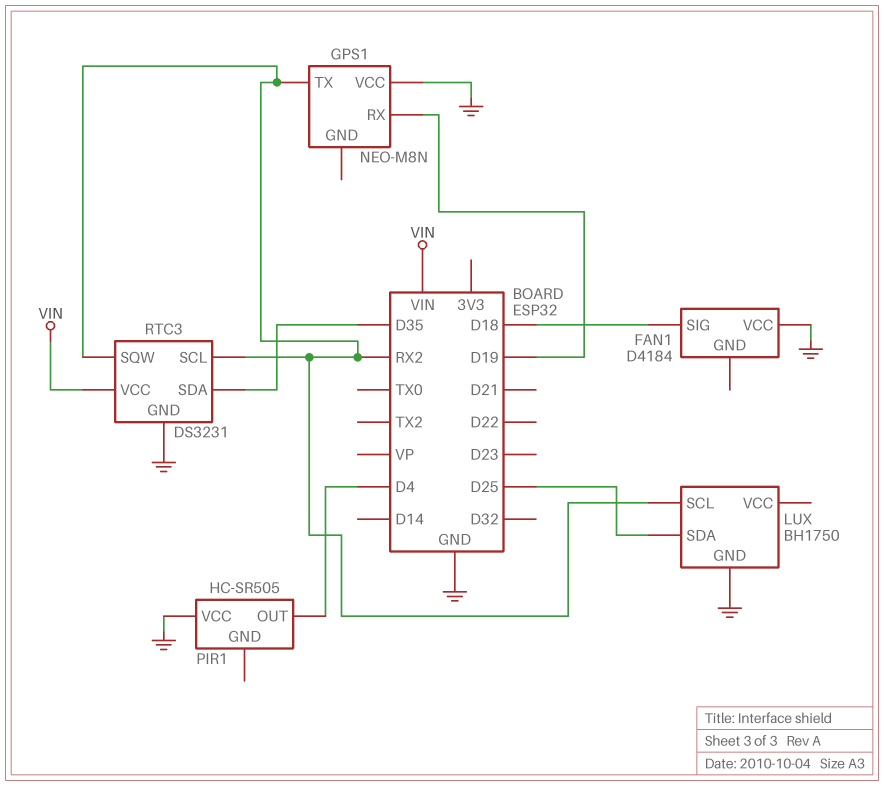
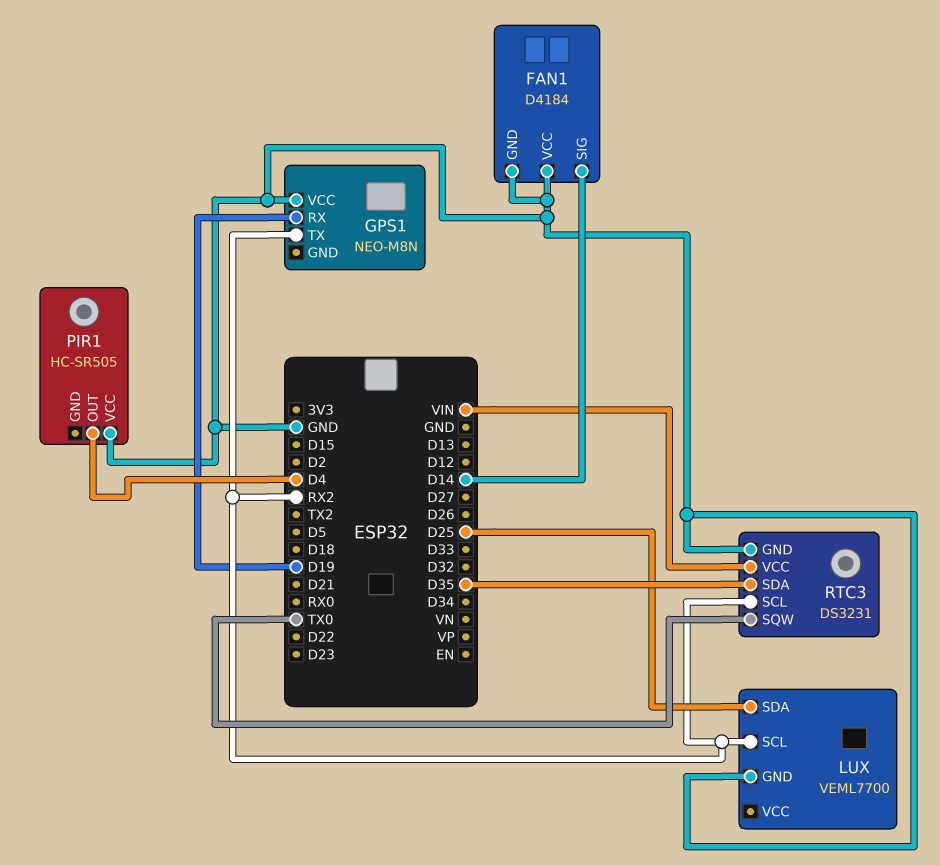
FAN1 pin GND: none -> GND
FAN1 pin SIG: D18 -> D14
LUX: BH1750 -> VEML7700
RTC3 pin SQW: RX2 -> TX0

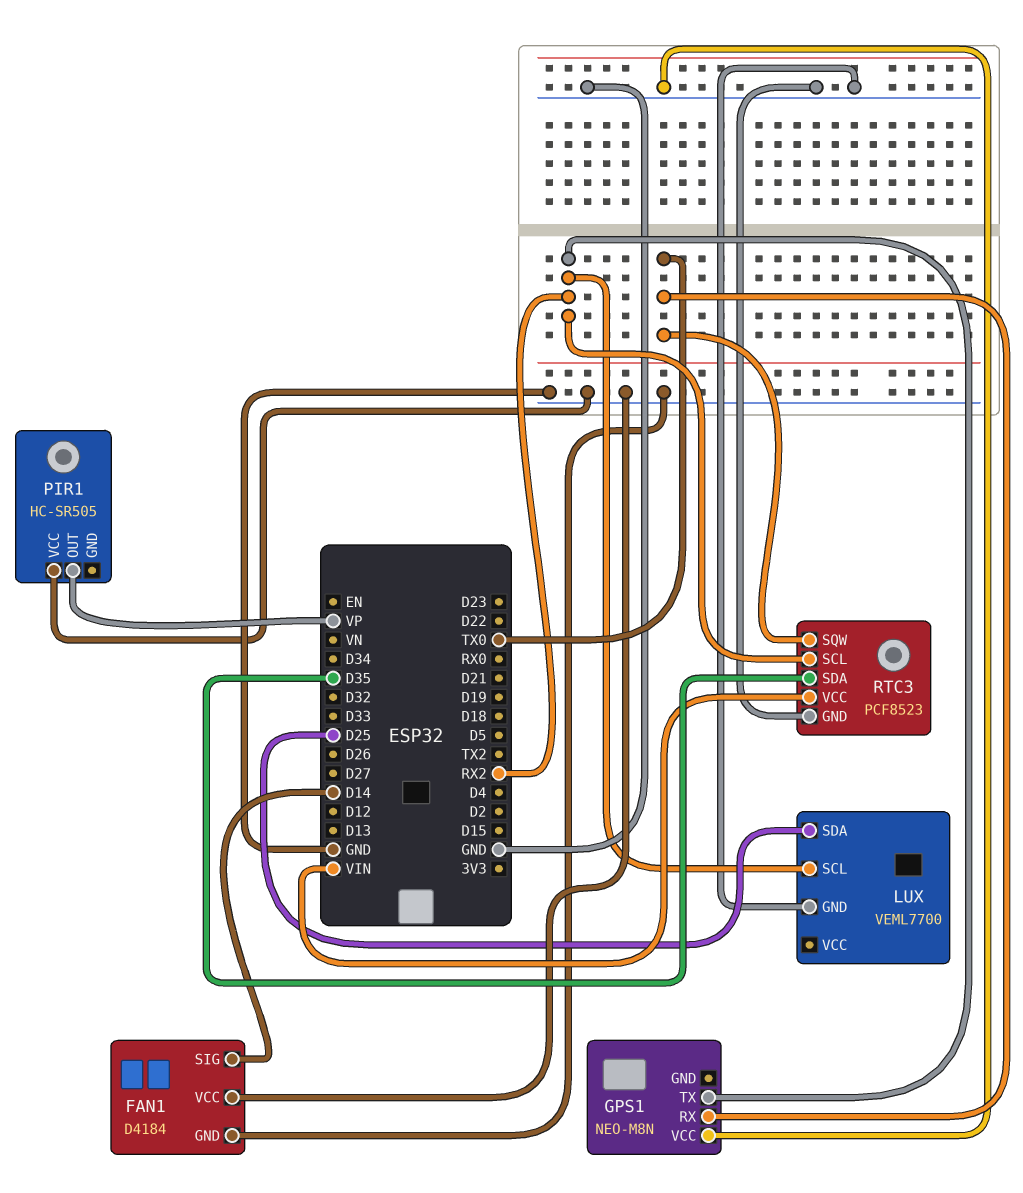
GPS1 pin RX: D19 -> TX0
PIR1 pin OUT: D4 -> VP
RTC3: DS3231 -> PCF8523

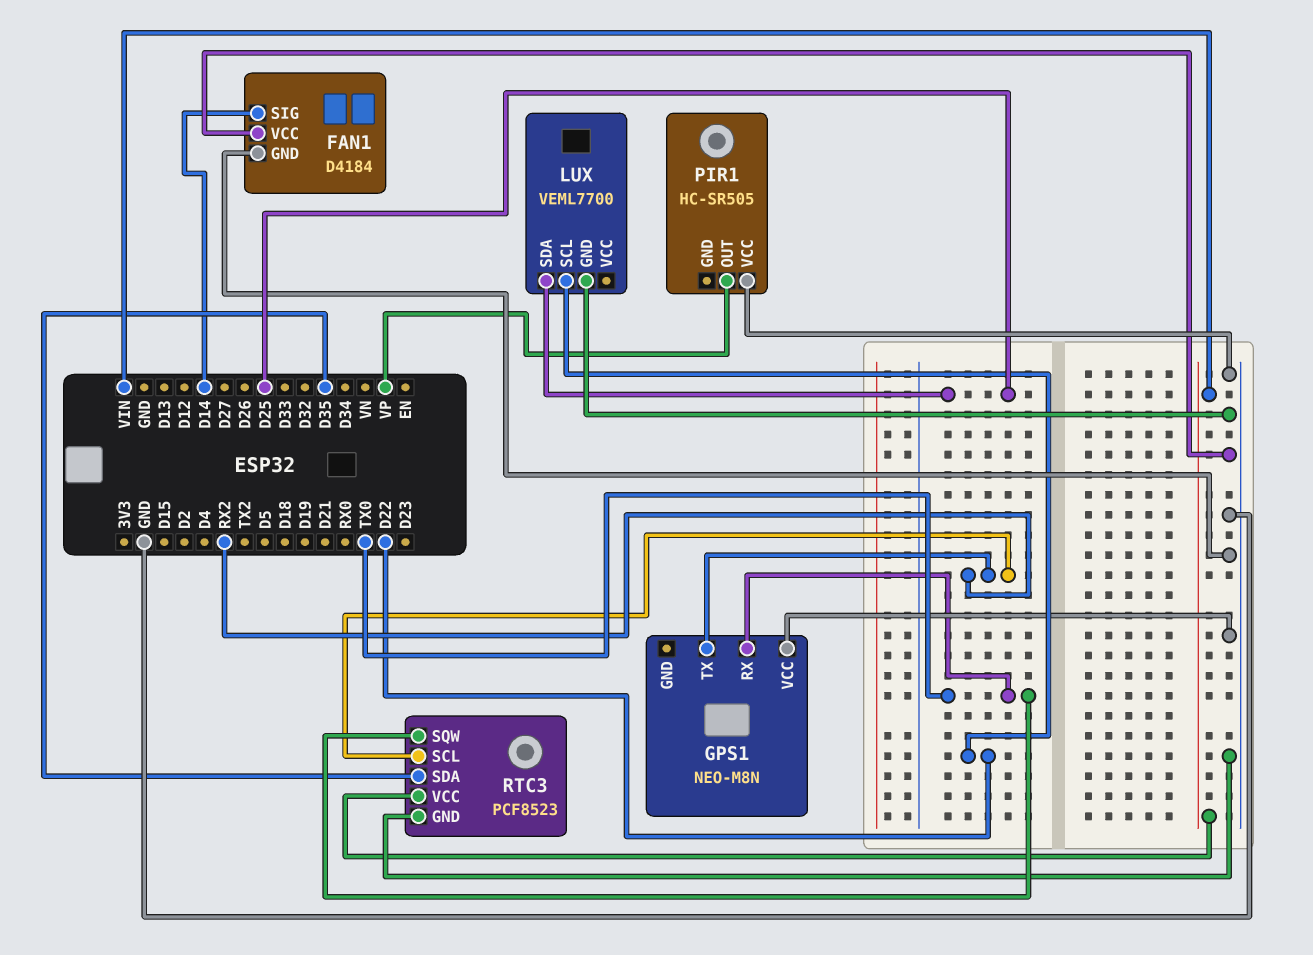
LUX pin SCL: RX2 -> D22

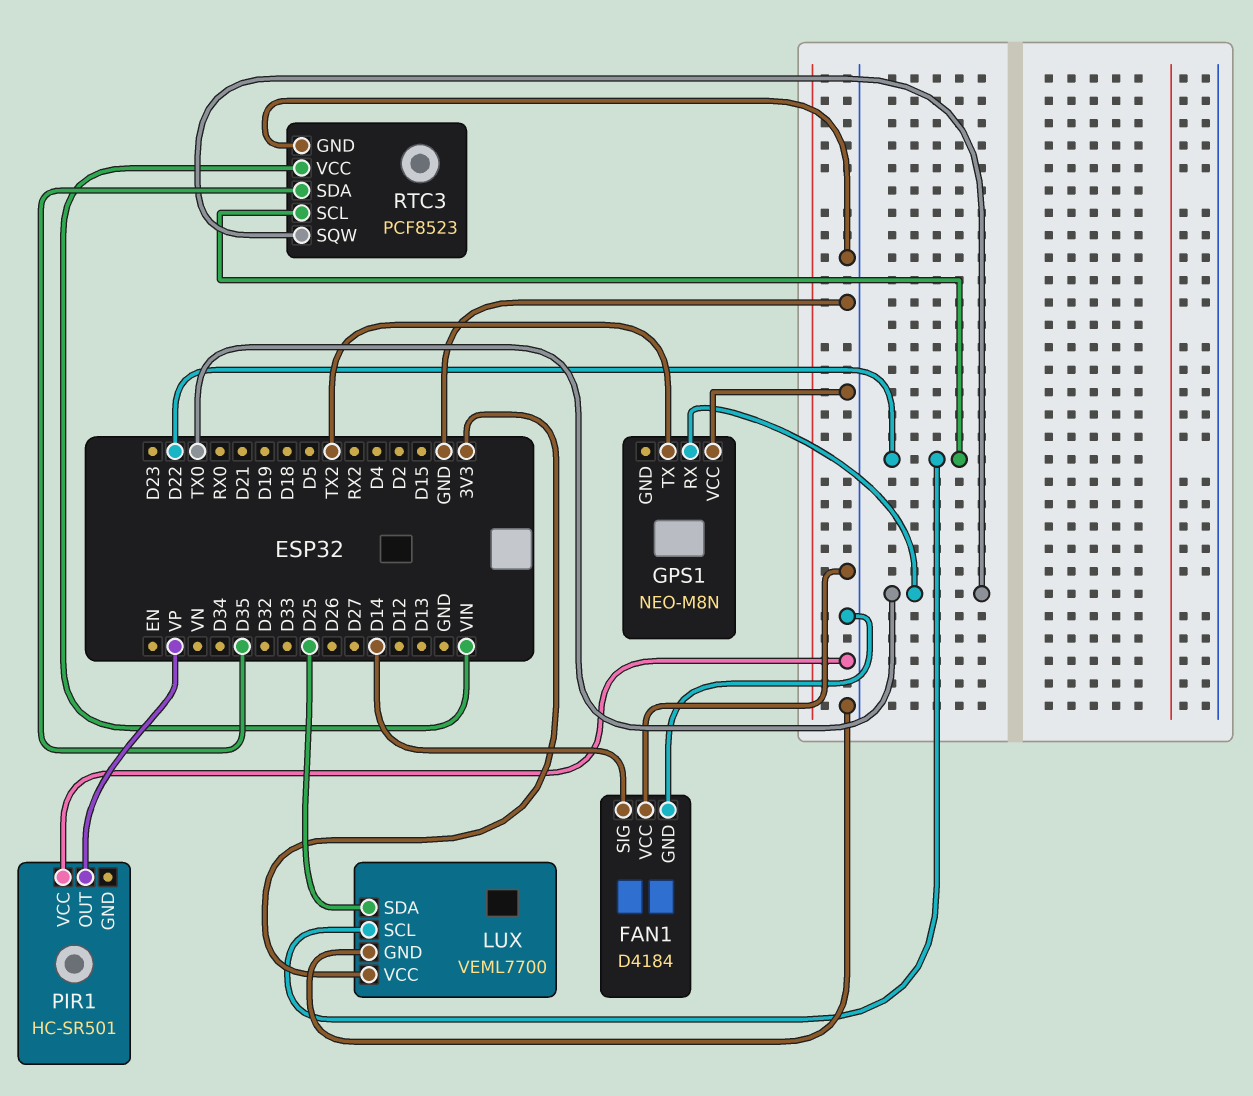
GPS1 pin TX: RX2 -> TX2
LUX pin VCC: none -> 3V3
PIR1: HC-SR505 -> HC-SR501
RTC3 pin SCL: RX2 -> D22

